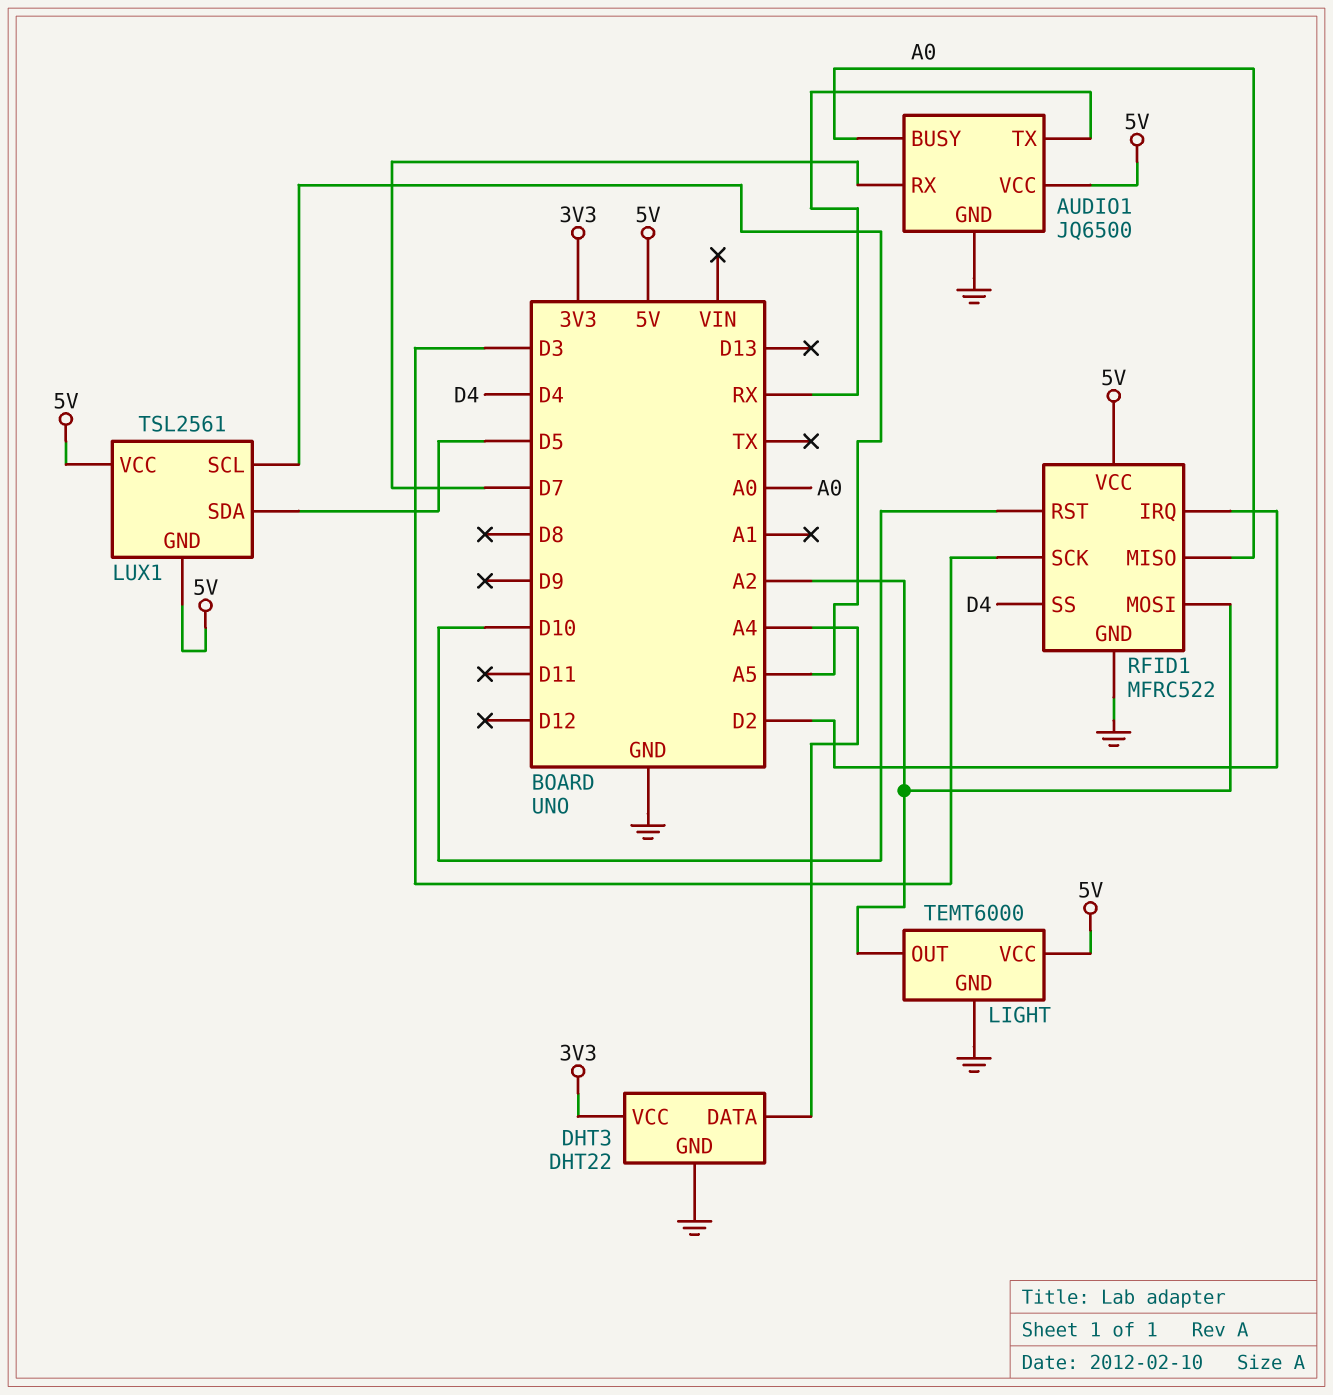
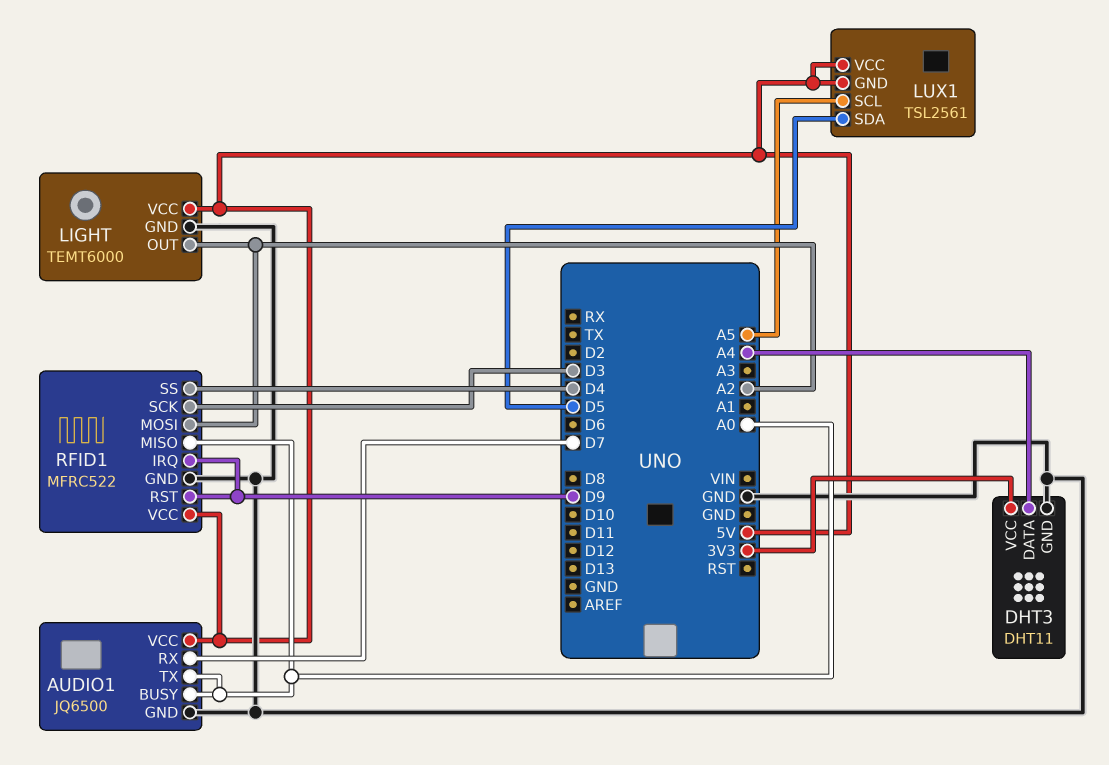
AUDIO1 pin TX: RX -> A0
DHT3: DHT22 -> DHT11
RFID1 pin IRQ: D2 -> D9
RFID1 pin RST: D10 -> D9

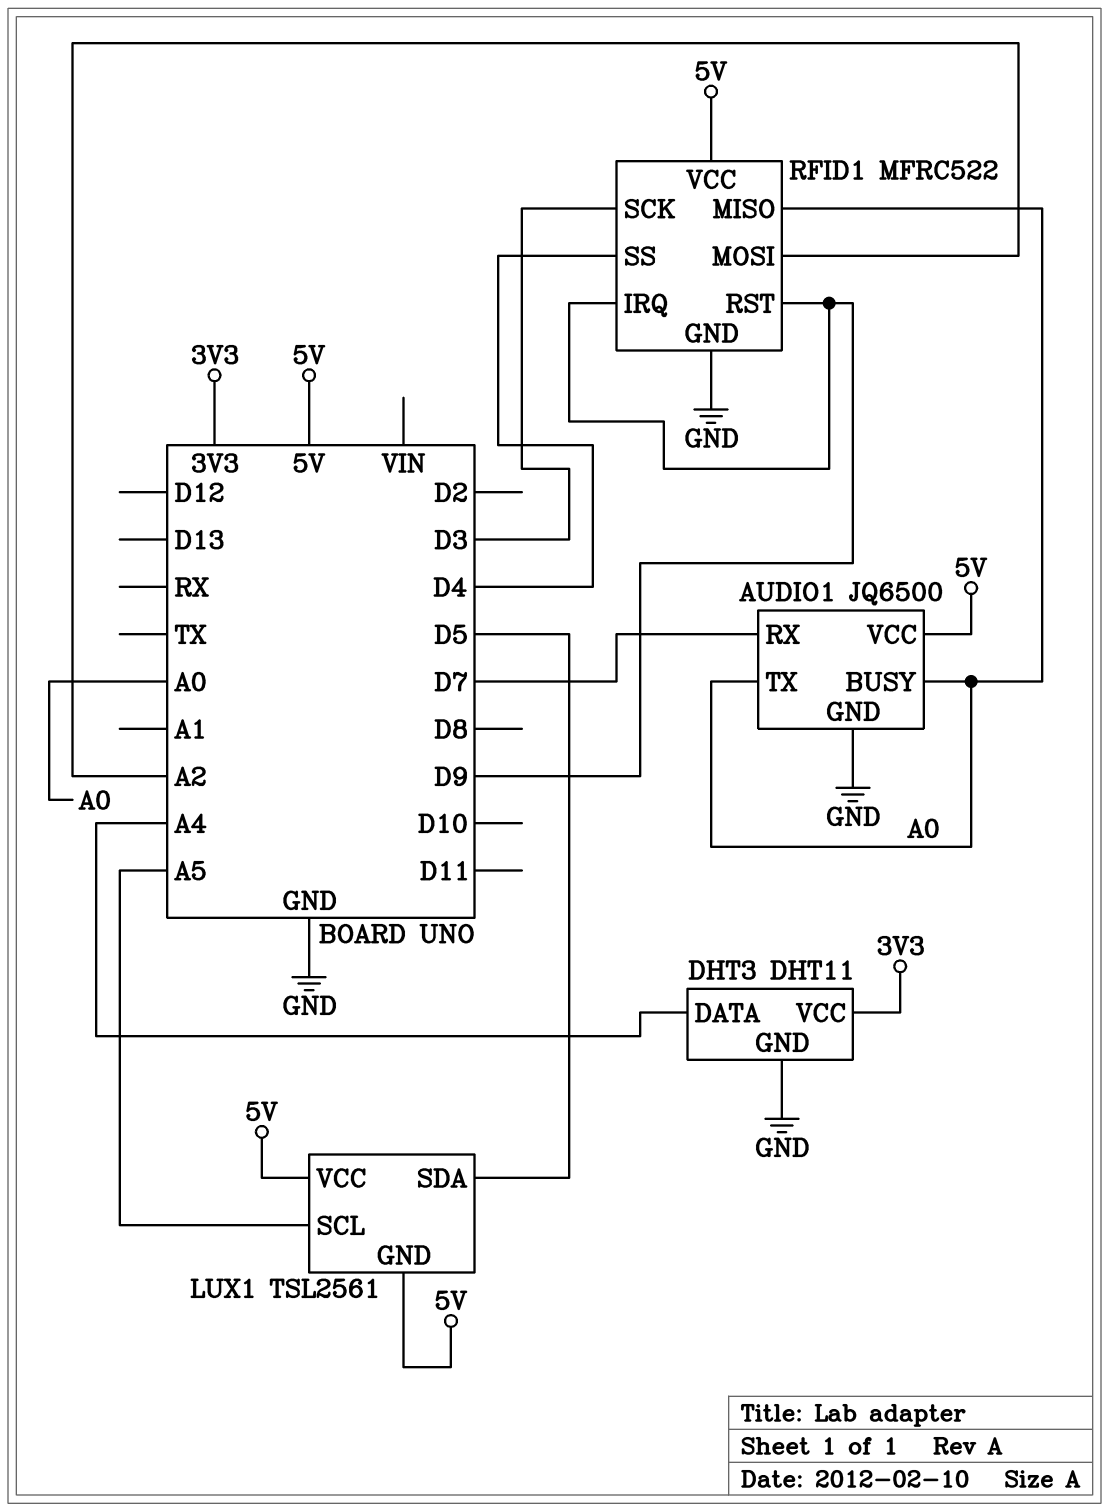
LIGHT: TEMT6000 -> none
LIGHT pin GND: GND -> none
LIGHT pin OUT: A2 -> none
LIGHT pin VCC: 5V -> none

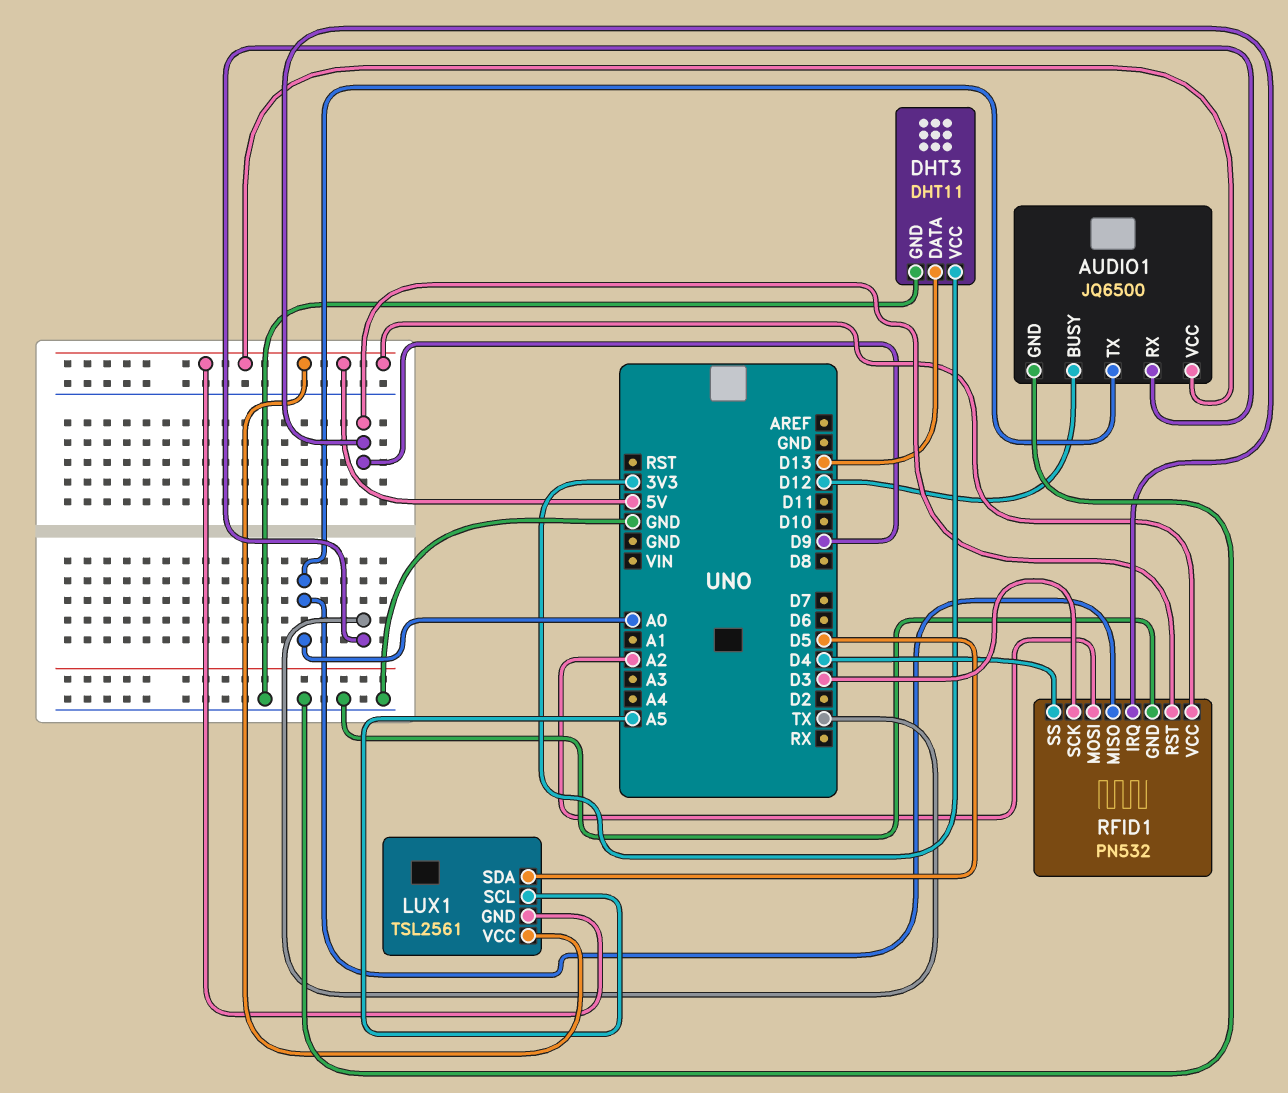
AUDIO1 pin BUSY: A0 -> D12
AUDIO1 pin RX: D7 -> TX
DHT3 pin DATA: A4 -> D13
RFID1: MFRC522 -> PN532

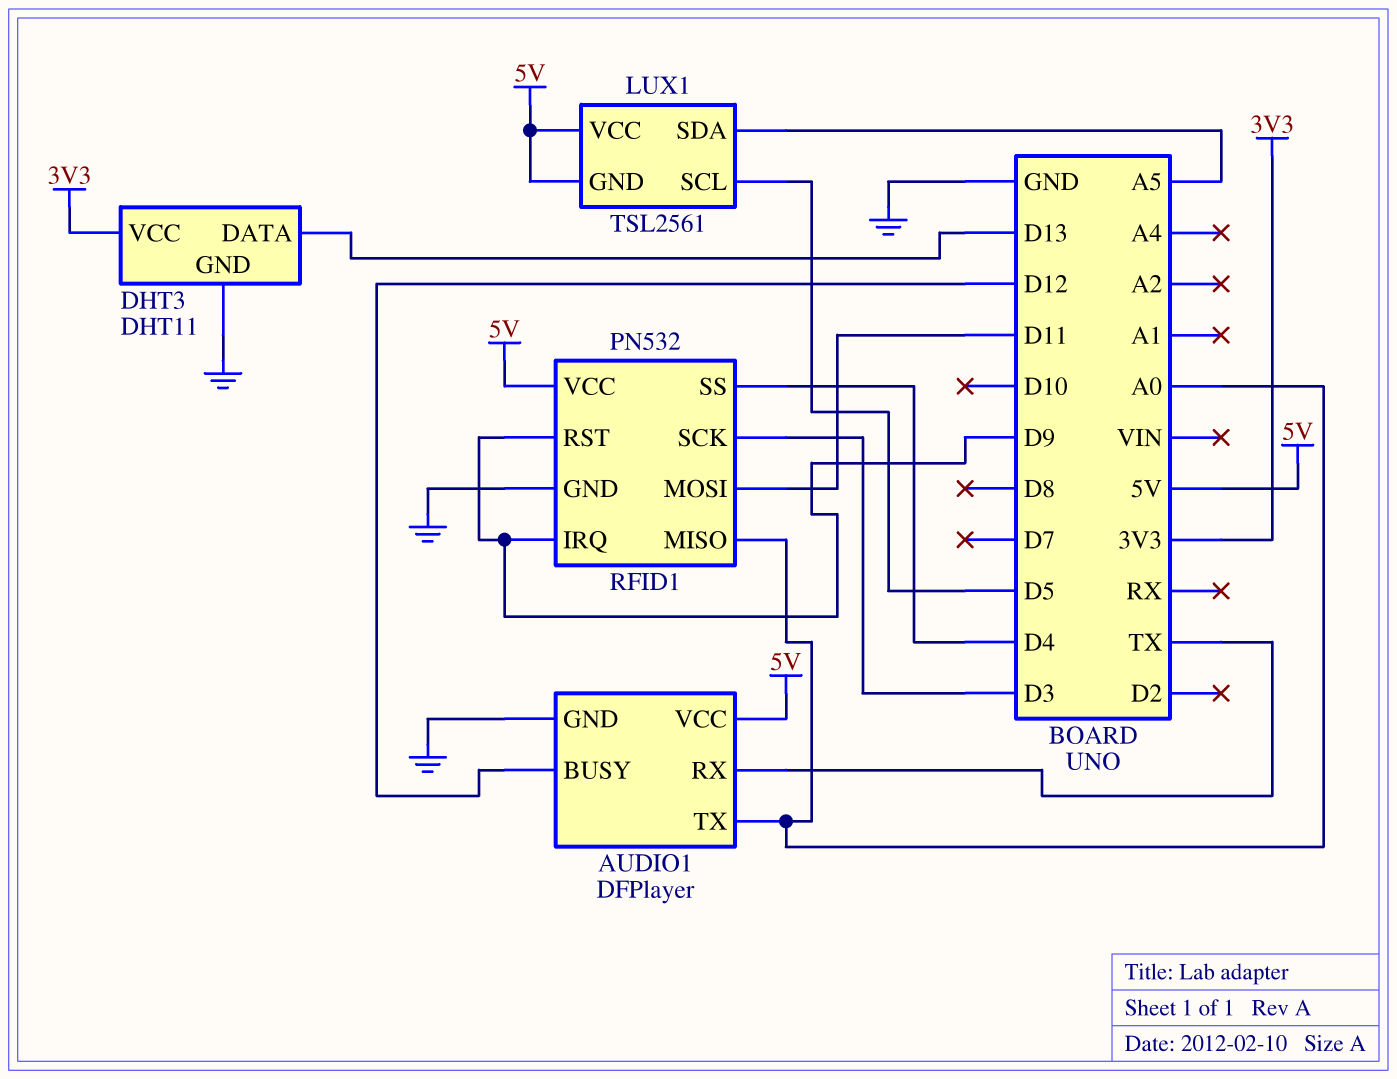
AUDIO1: JQ6500 -> DFPlayer
LUX1 pin SCL: A5 -> D5
LUX1 pin SDA: D5 -> A5
RFID1 pin MOSI: A2 -> D11

